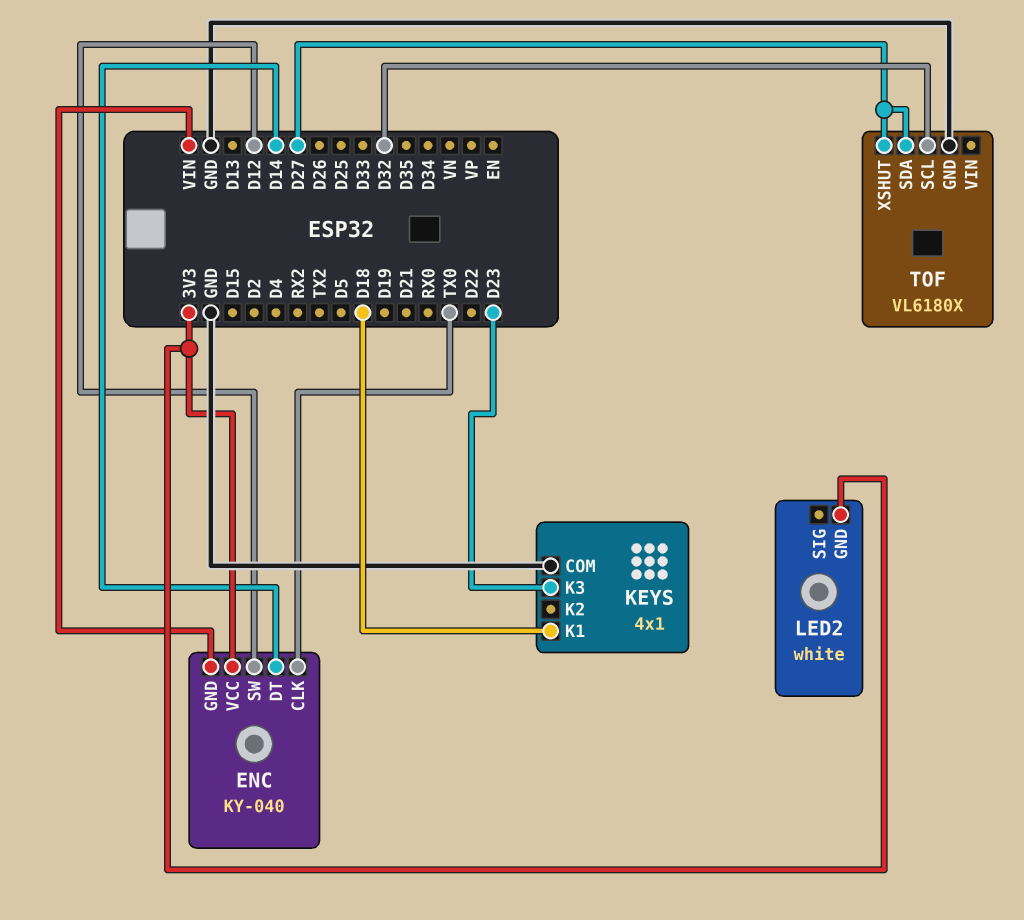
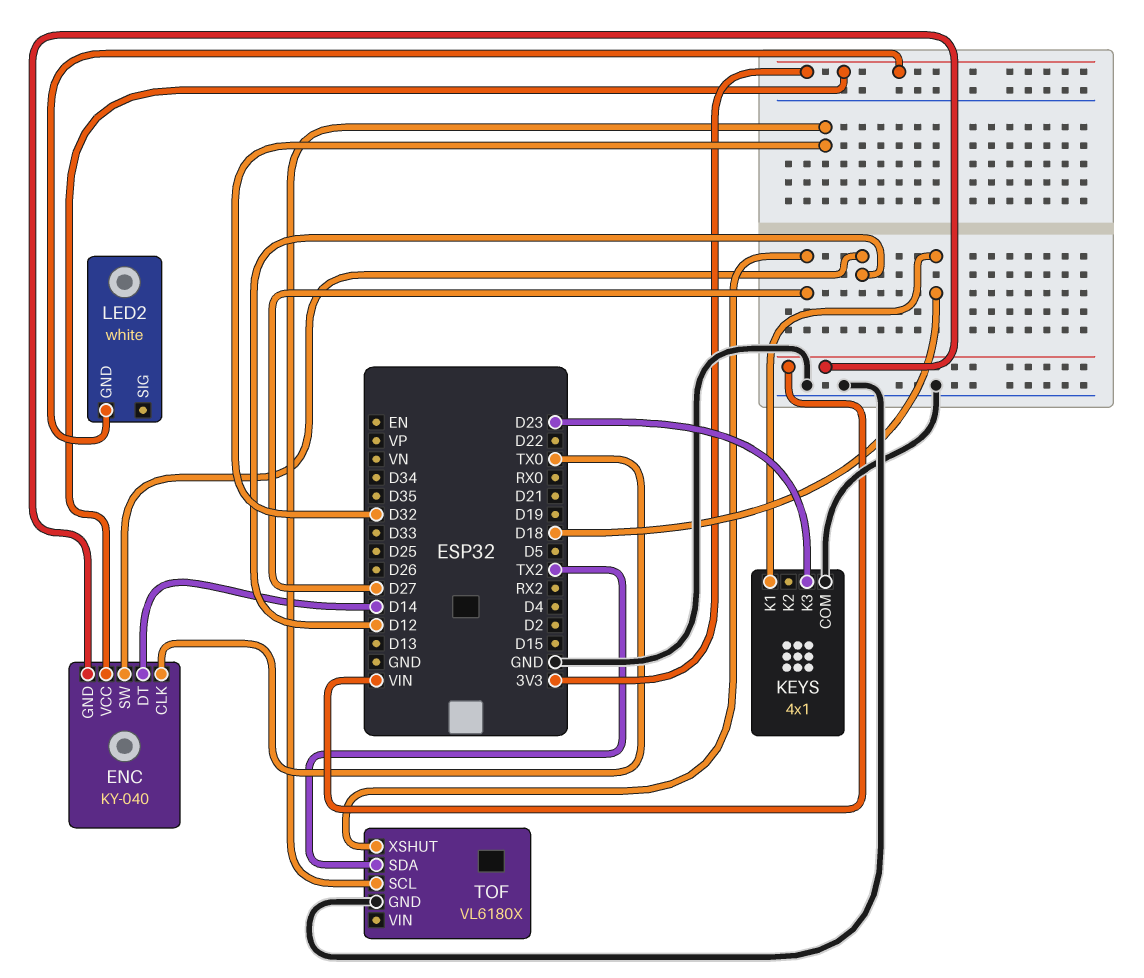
TOF pin SDA: D27 -> TX2

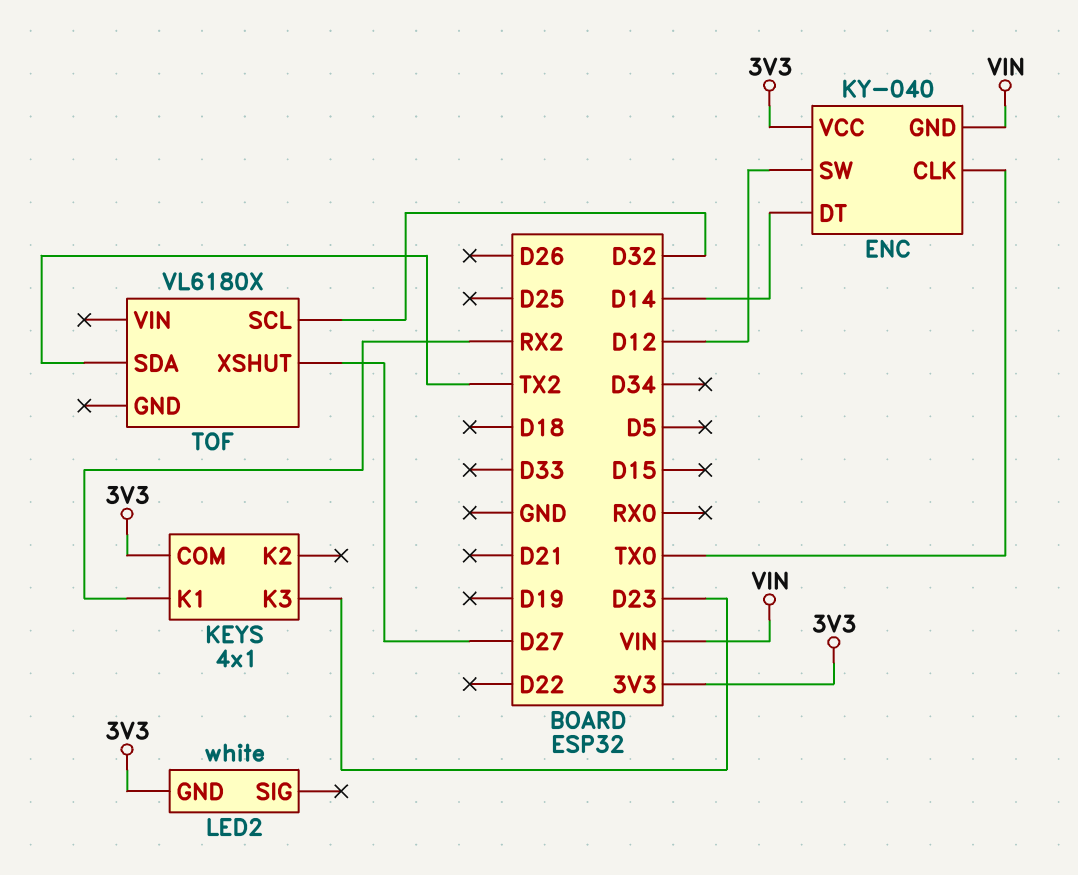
KEYS pin COM: GND -> 3V3
KEYS pin K1: D18 -> RX2
TOF pin GND: GND -> none

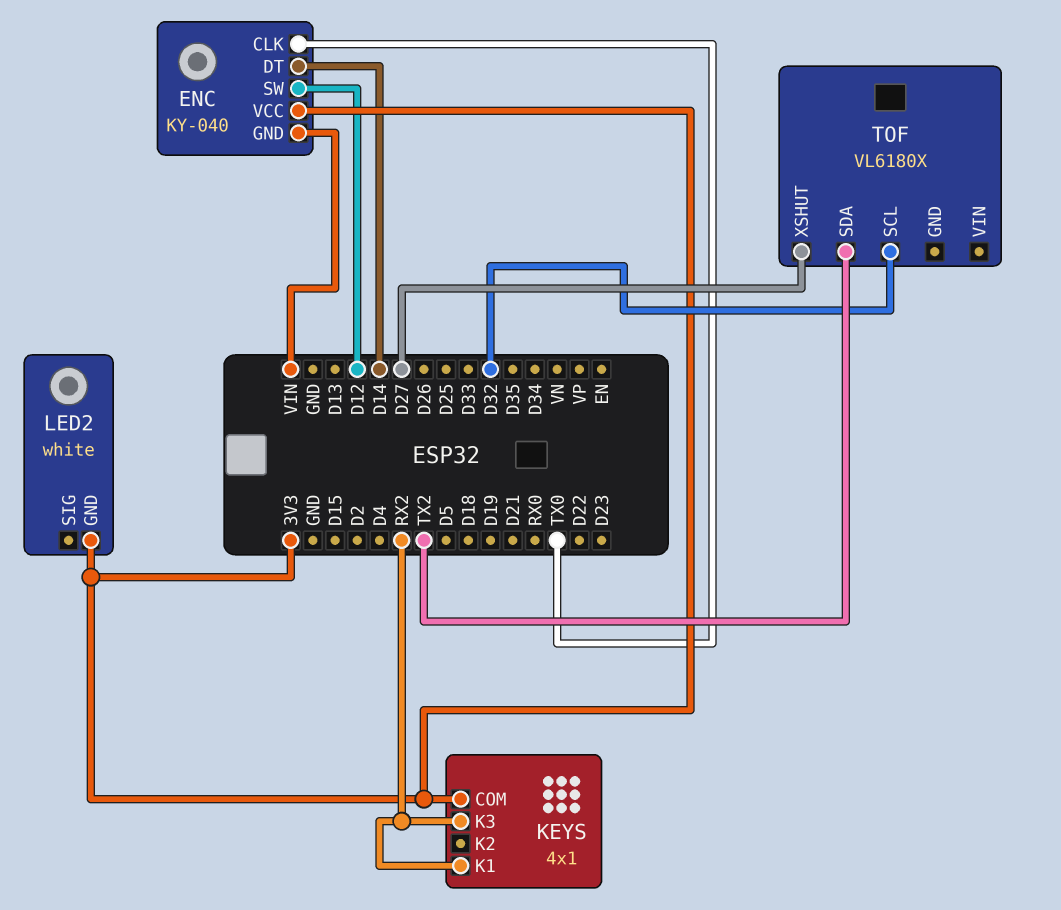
KEYS pin K3: D23 -> RX2

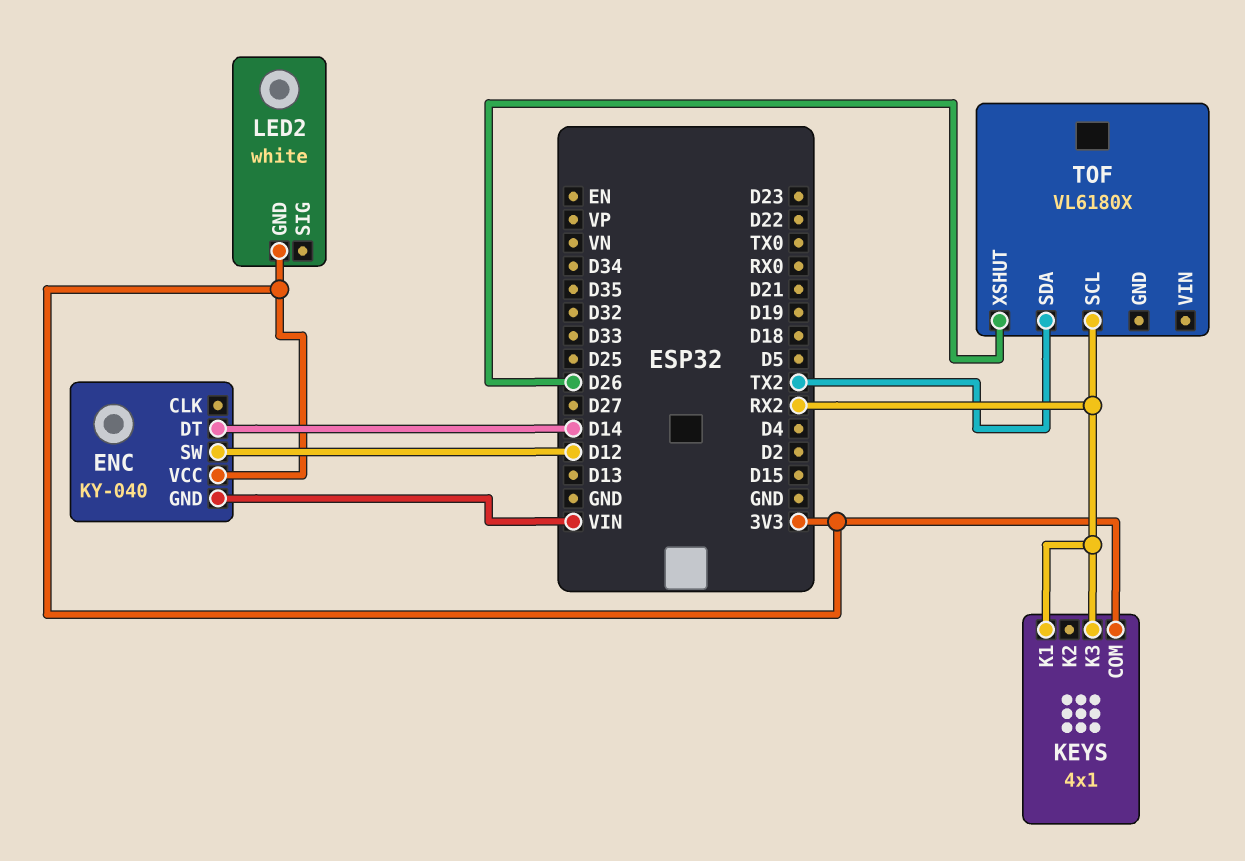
ENC pin CLK: TX0 -> none
TOF pin SCL: D32 -> RX2
TOF pin XSHUT: D27 -> D26

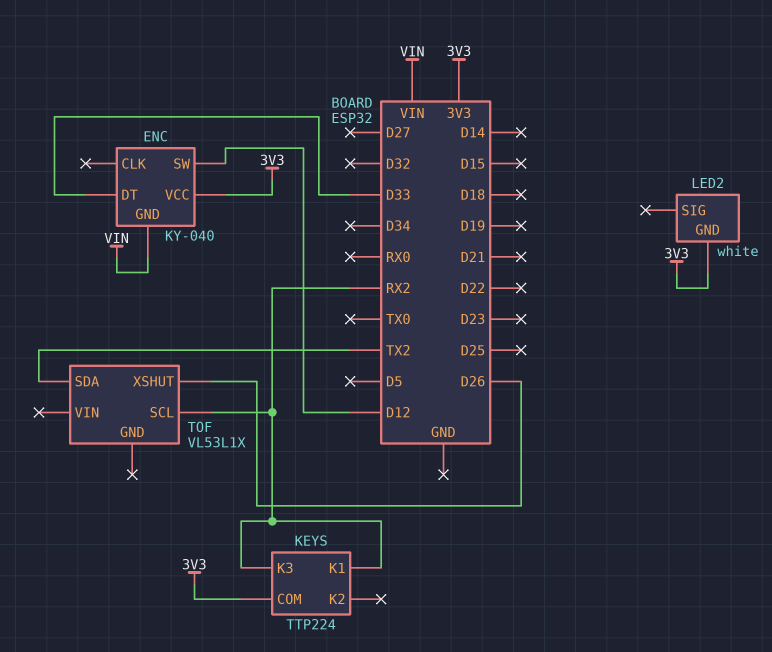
ENC pin DT: D14 -> D33
KEYS: 4x1 -> TTP224
TOF: VL6180X -> VL53L1X

